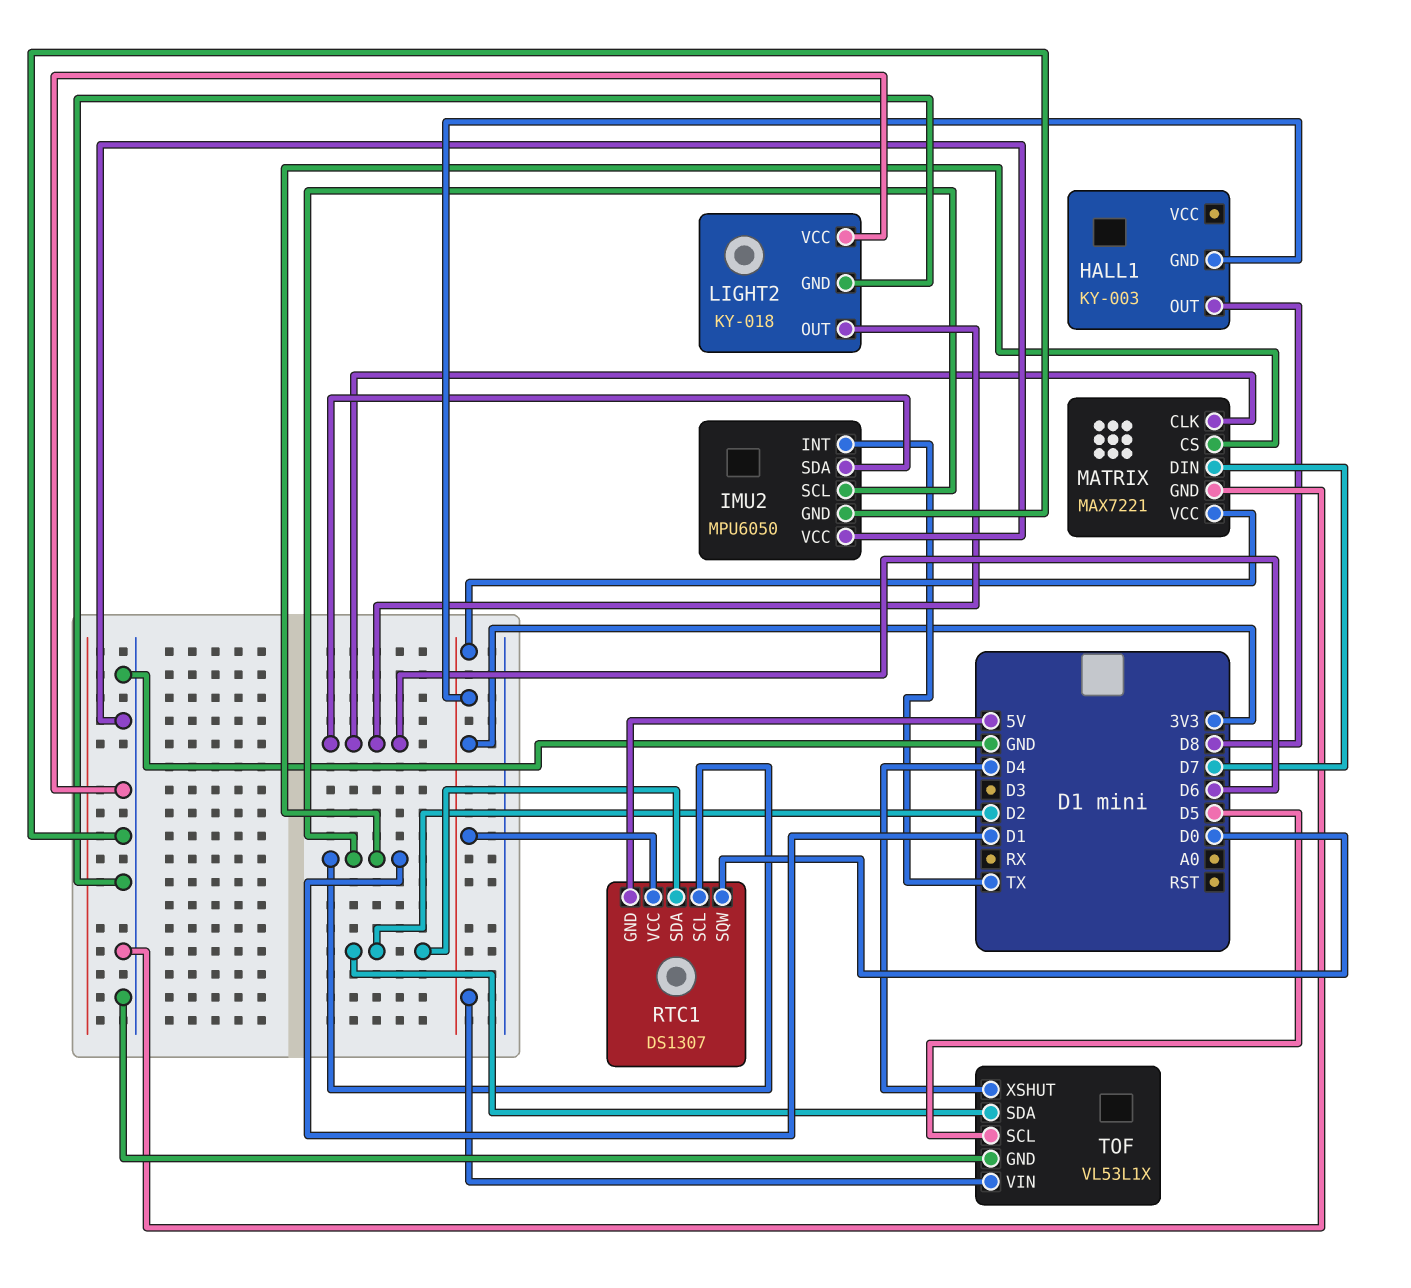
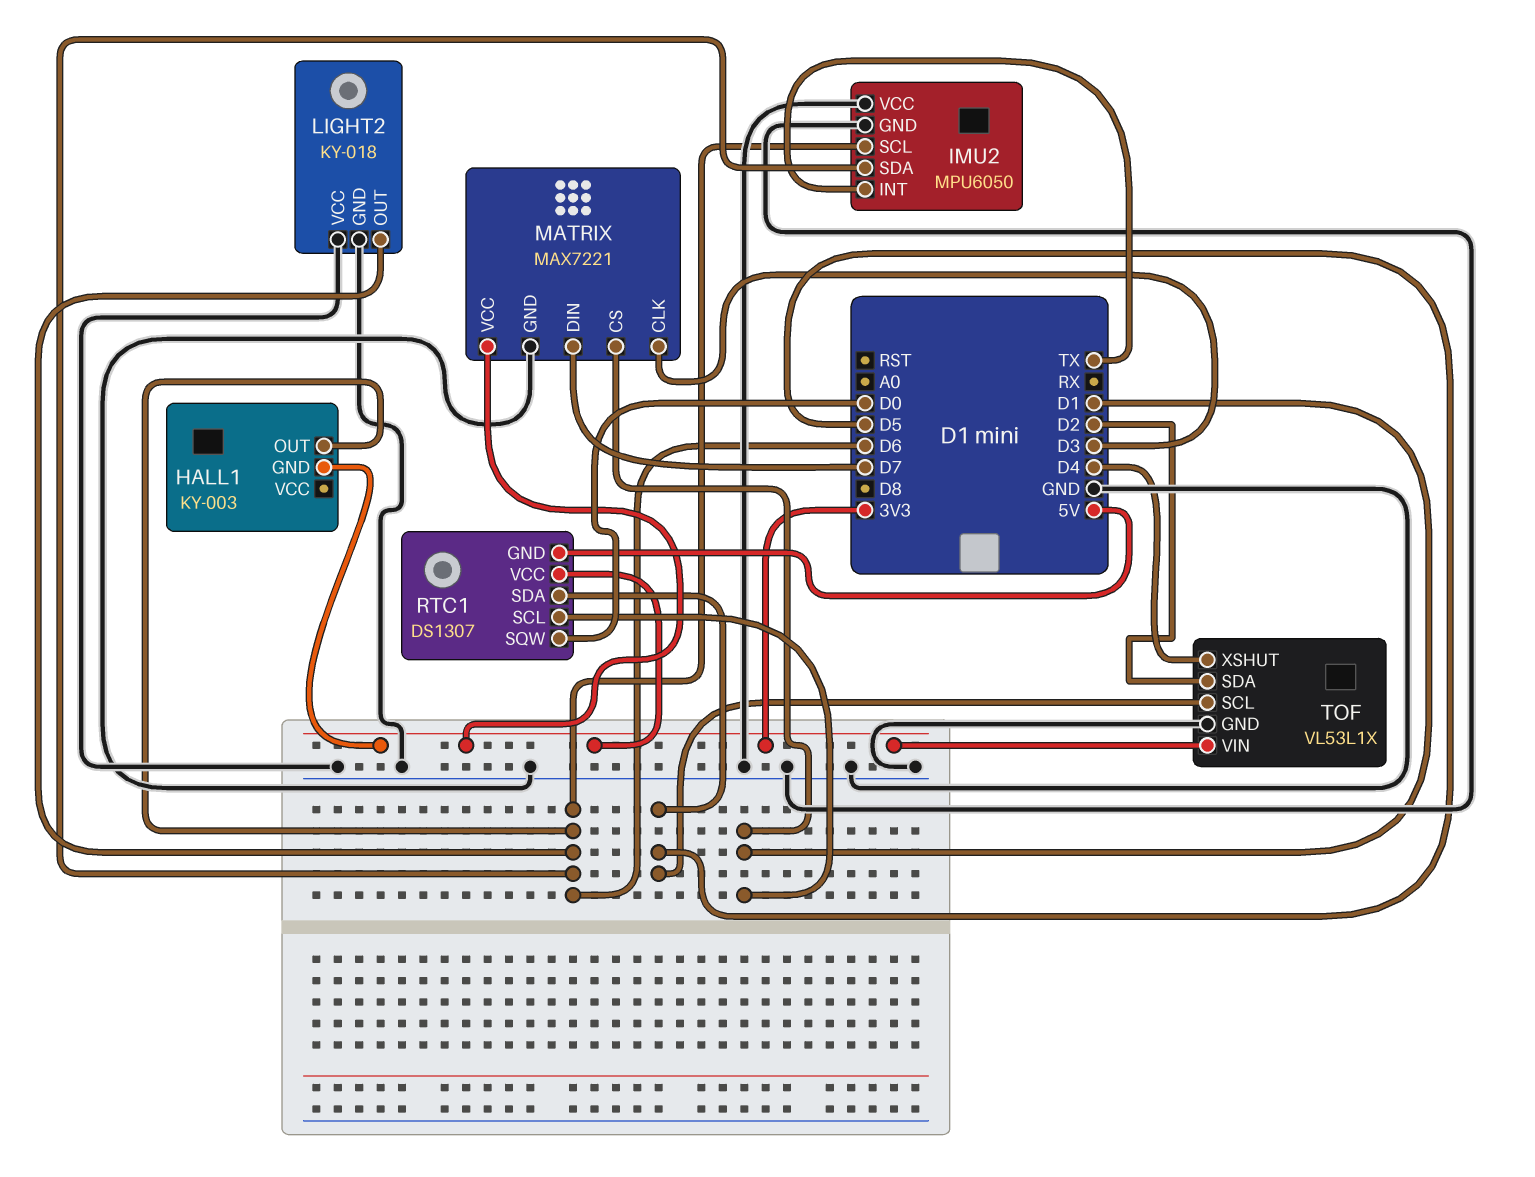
HALL1 pin OUT: D8 -> D6
IMU2 pin SCL: D1 -> D6
MATRIX pin CLK: D6 -> D3
RTC1 pin SDA: D2 -> D5

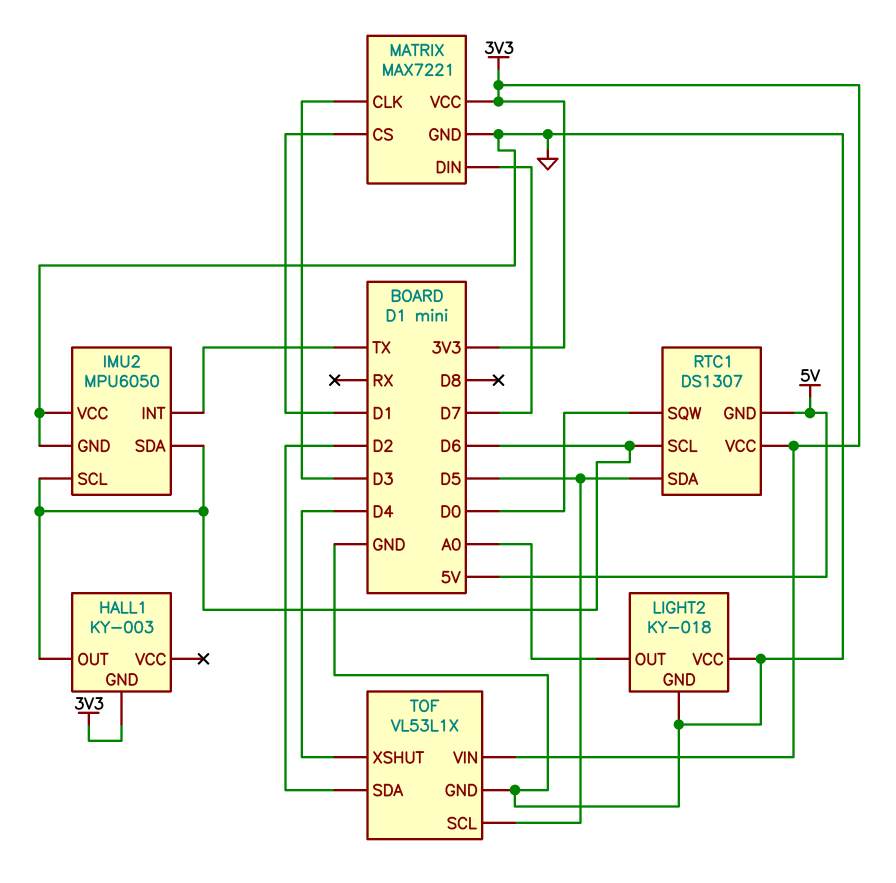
LIGHT2 pin OUT: D6 -> A0
RTC1 pin SCL: D1 -> D6

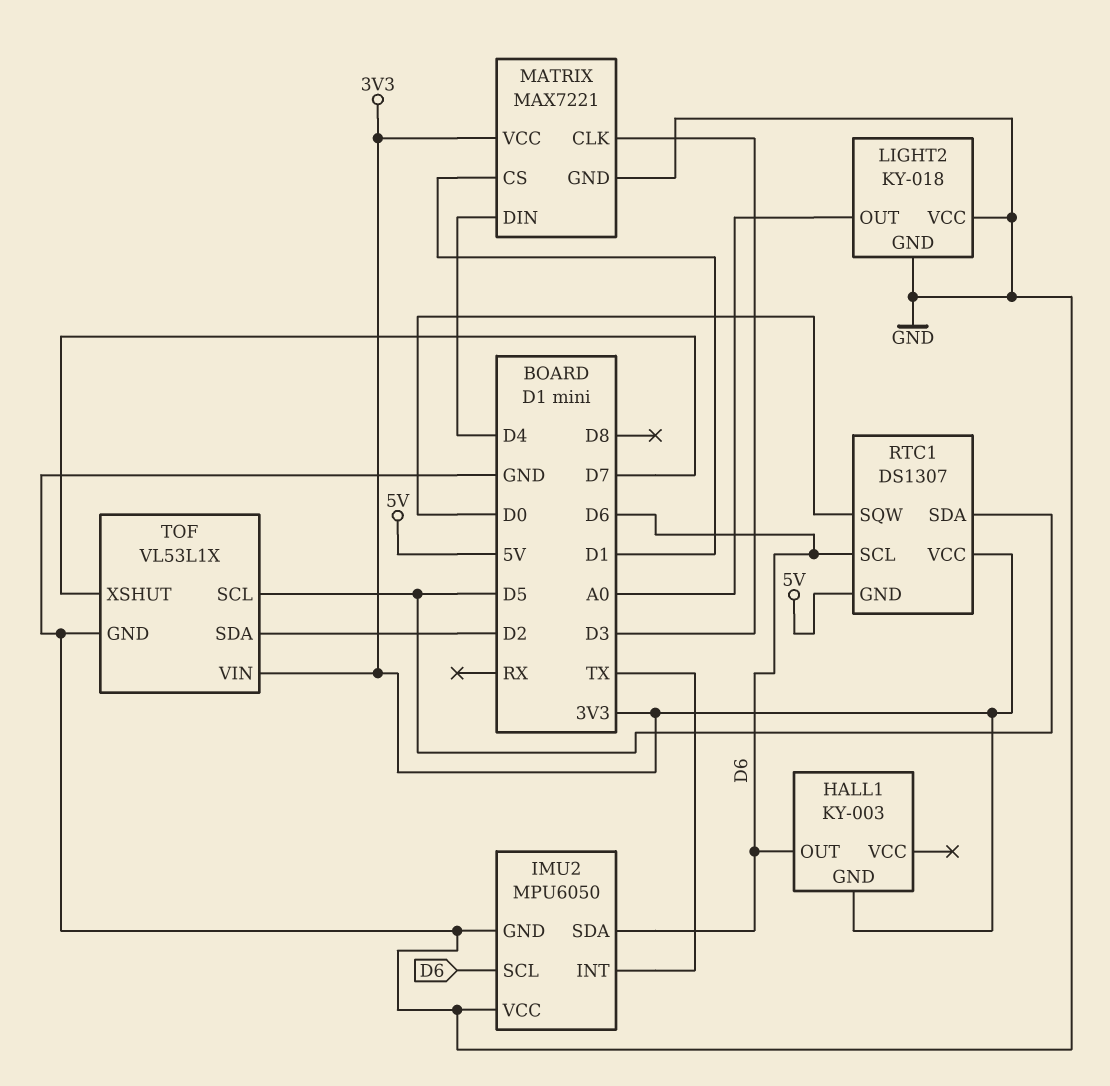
MATRIX pin DIN: D7 -> D4
TOF pin XSHUT: D4 -> D7

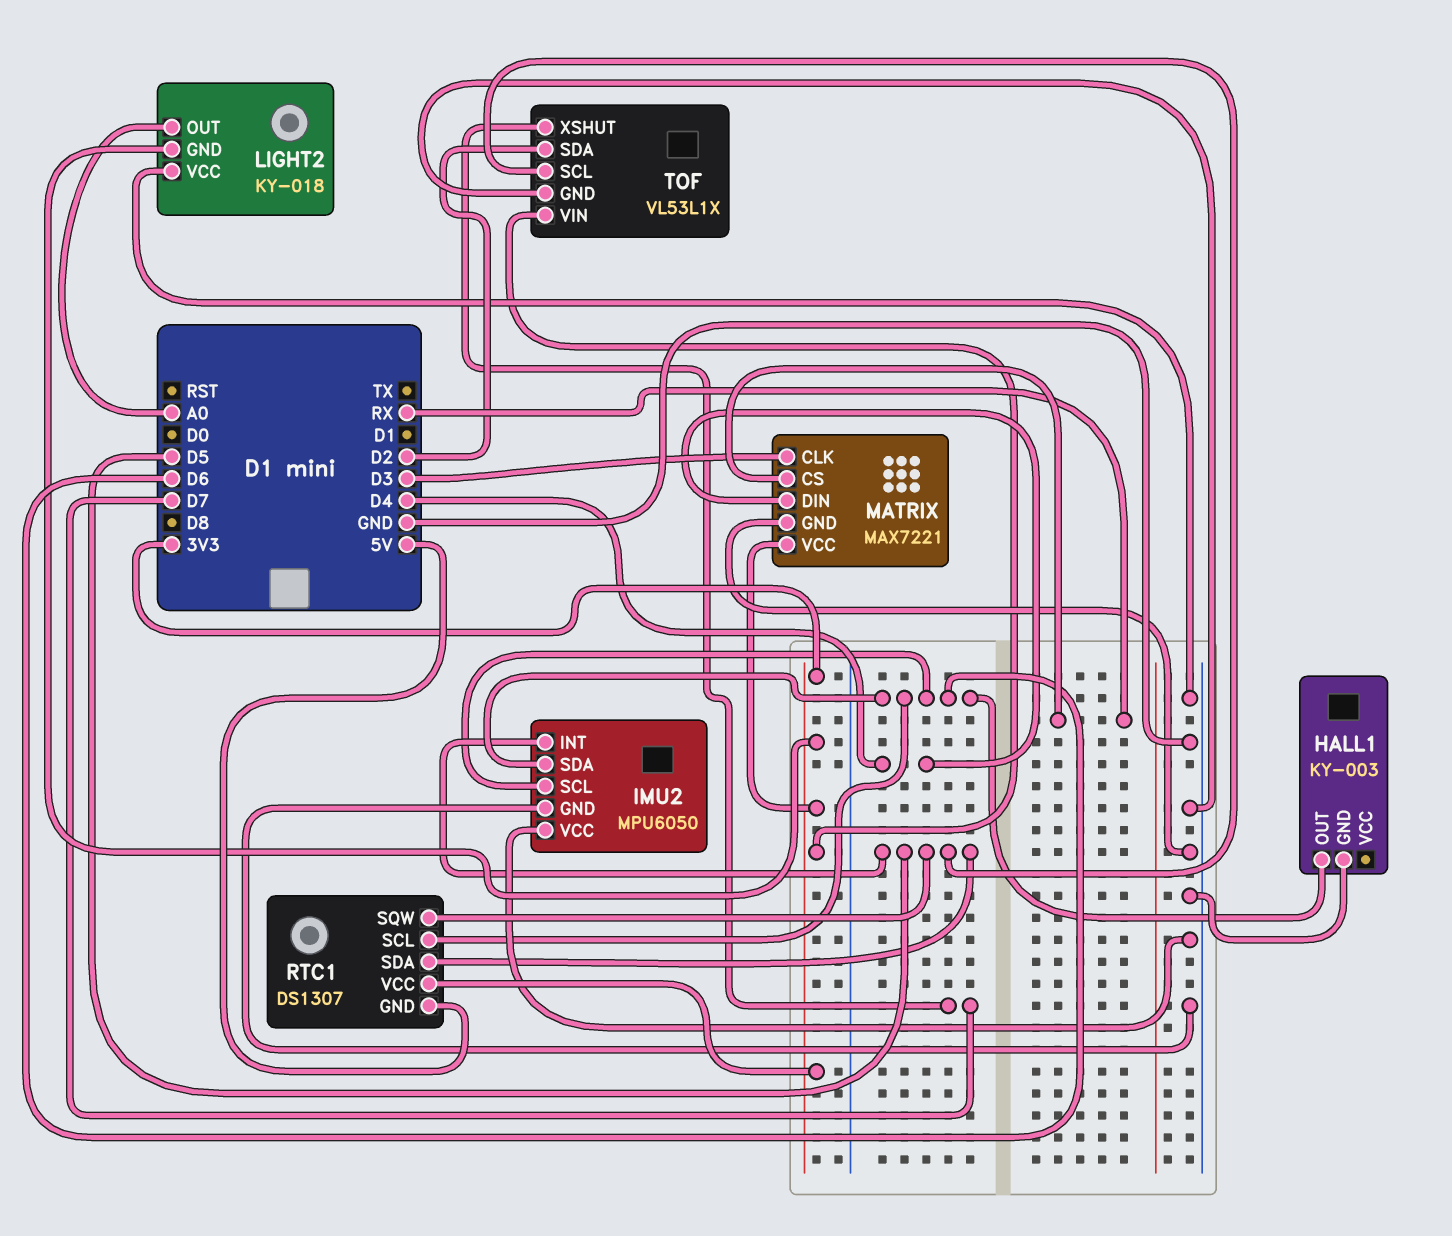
HALL1 pin GND: 3V3 -> GND
IMU2 pin INT: TX -> D5
LIGHT2 pin GND: GND -> 3V3
MATRIX pin CS: D1 -> RX
RTC1 pin SQW: D0 -> D5

